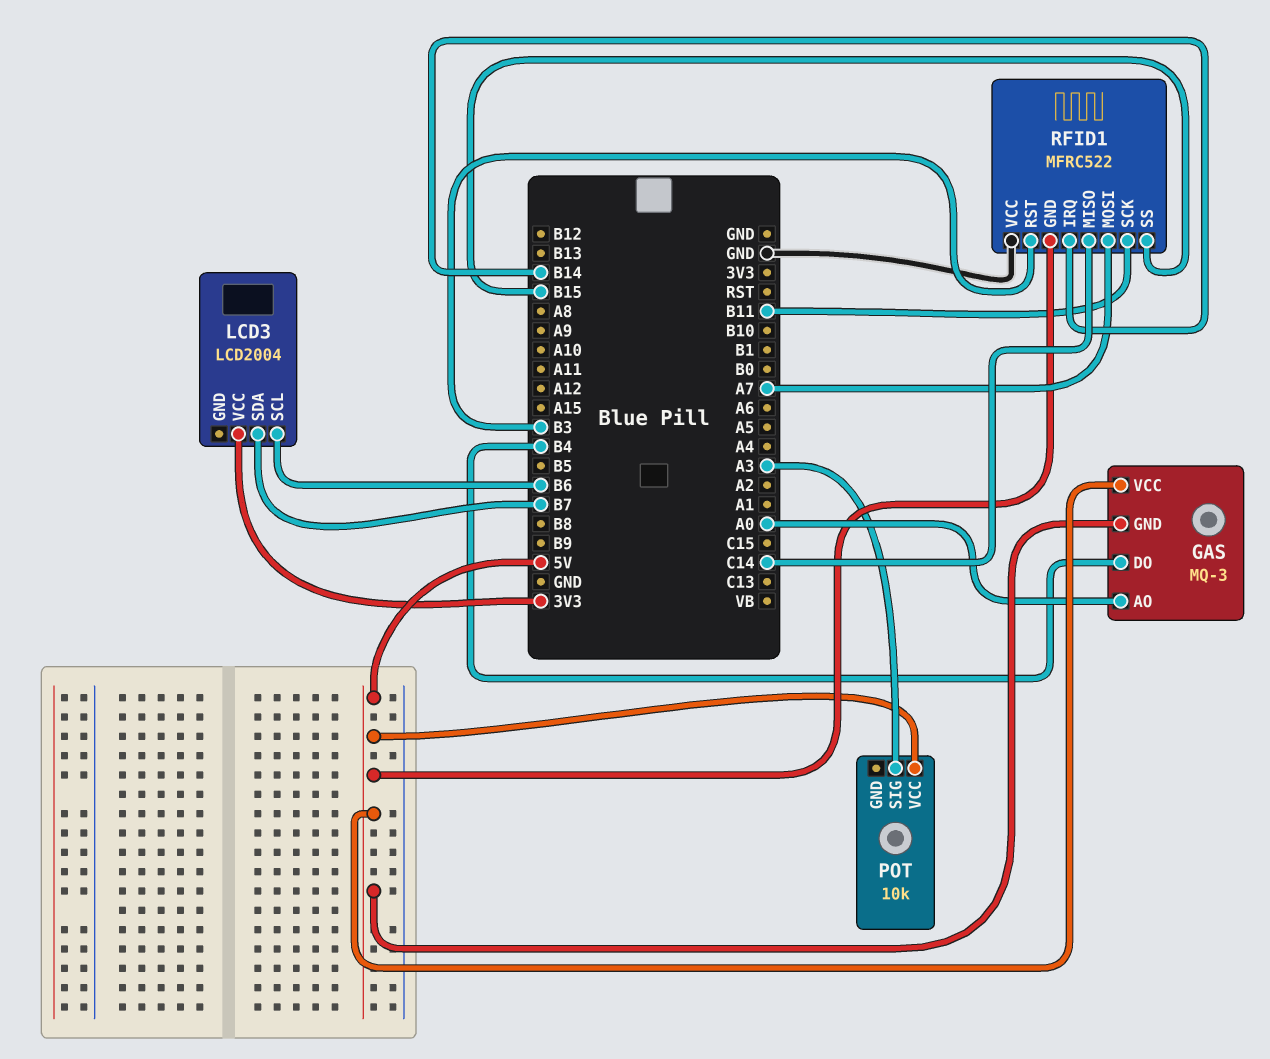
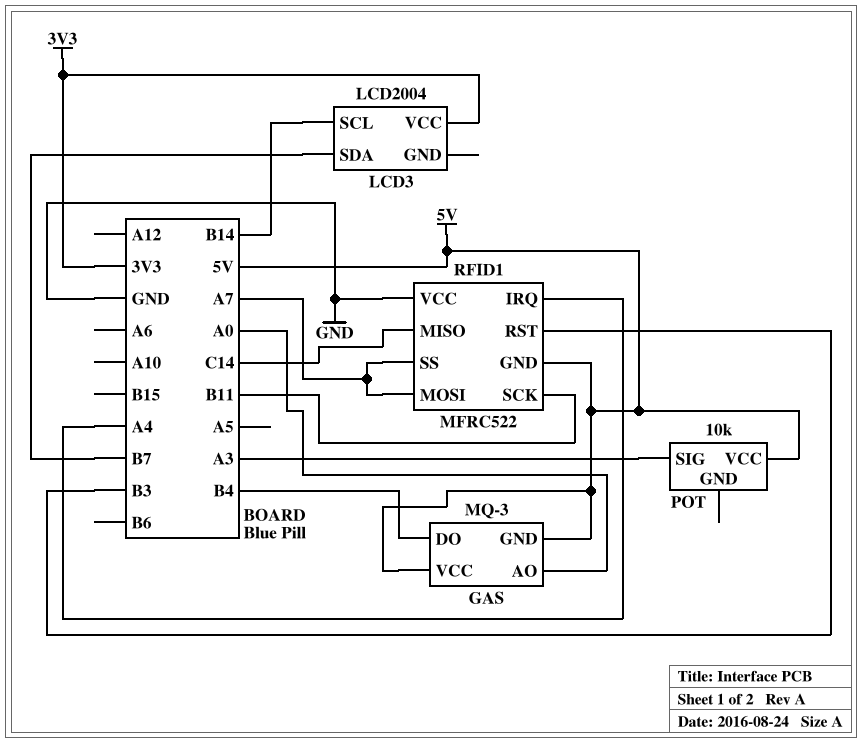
LCD3 pin SCL: B6 -> B14
RFID1 pin IRQ: B14 -> A4
RFID1 pin SS: B15 -> A7

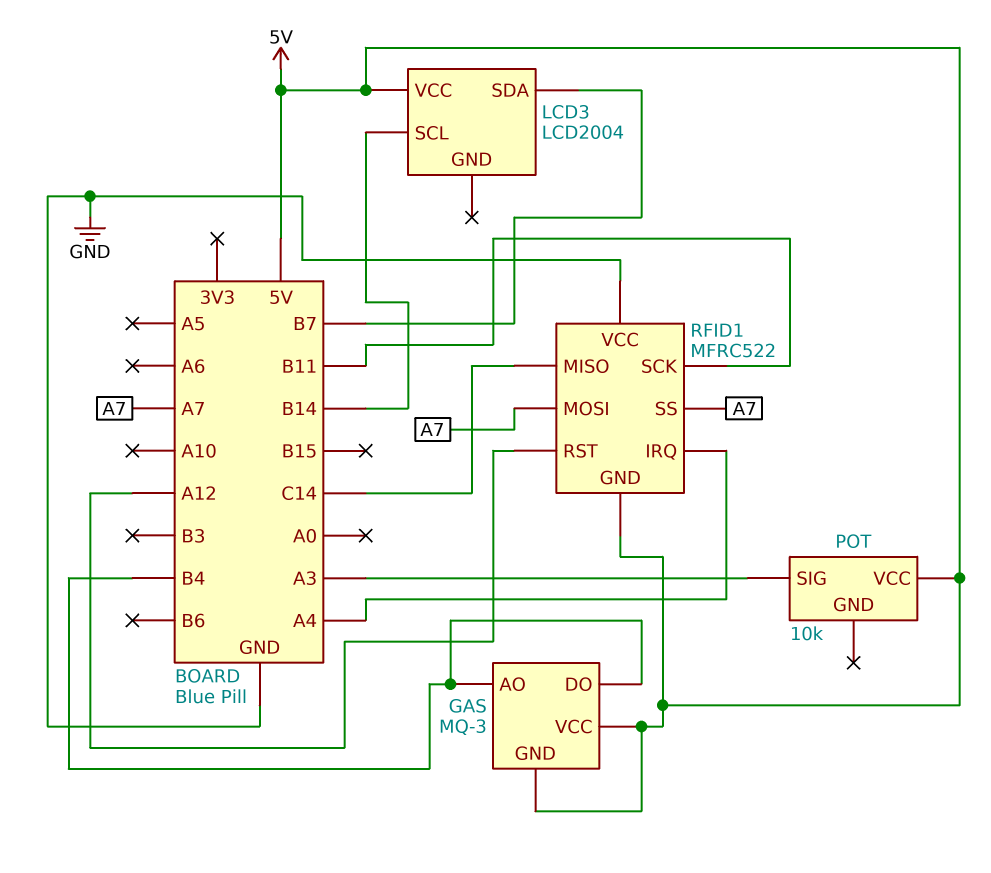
GAS pin AO: A0 -> B4
LCD3 pin VCC: 3V3 -> 5V
RFID1 pin RST: B3 -> A12

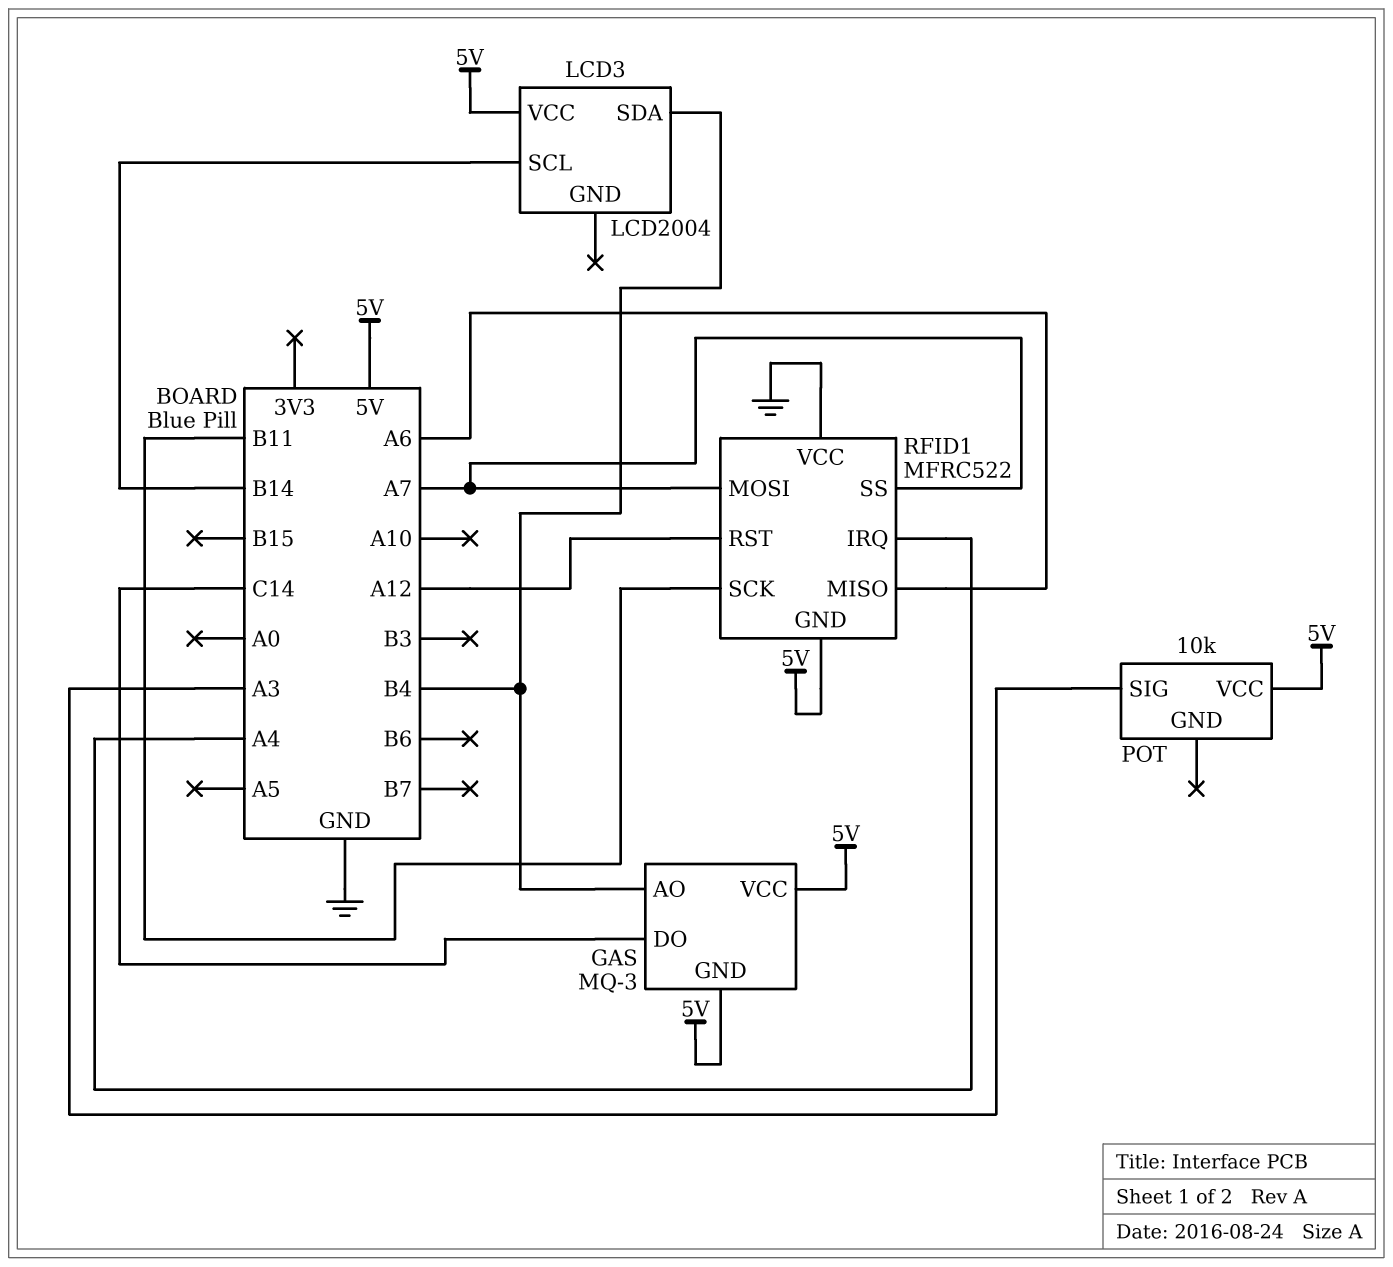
GAS pin DO: B4 -> C14
LCD3 pin SDA: B7 -> B4
RFID1 pin MISO: C14 -> A6

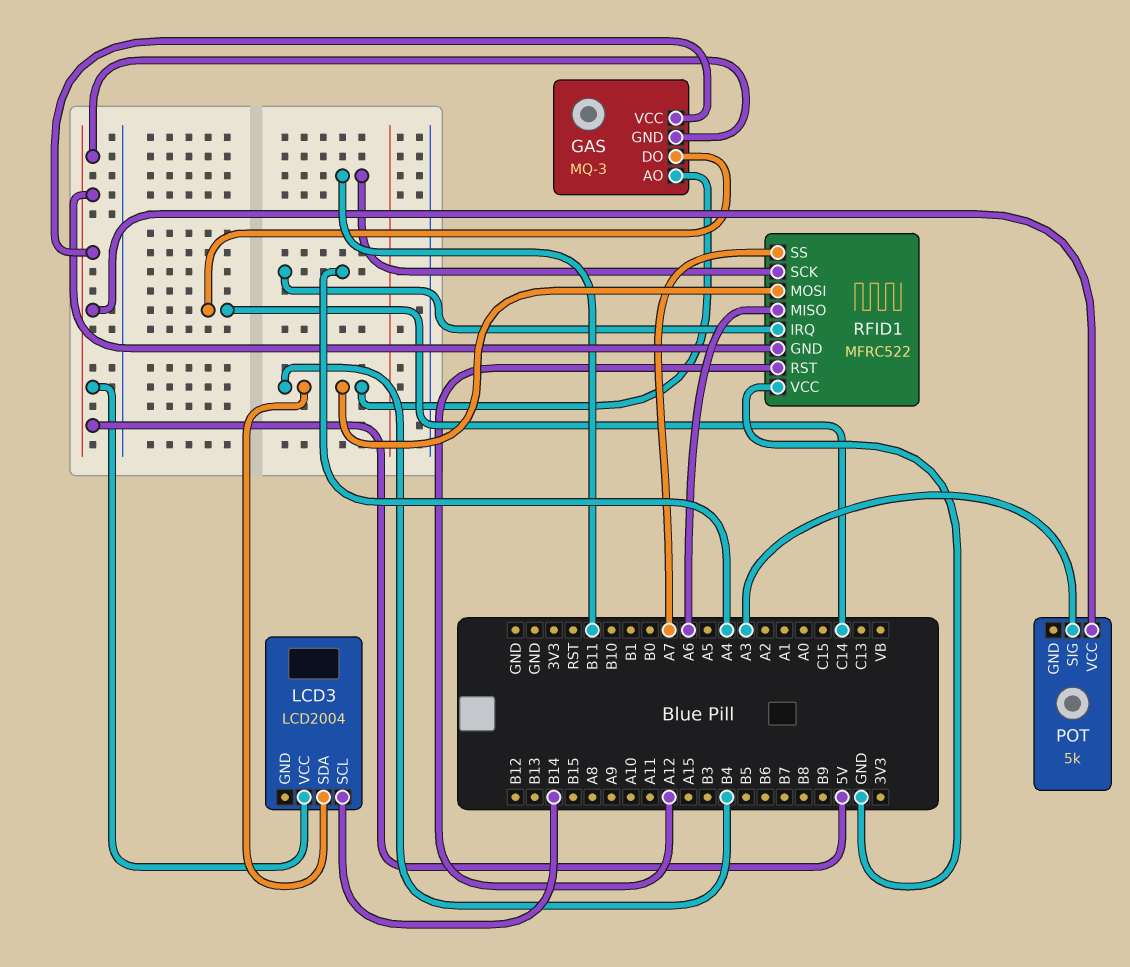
POT: 10k -> 5k
RFID1 pin MOSI: A7 -> B4

